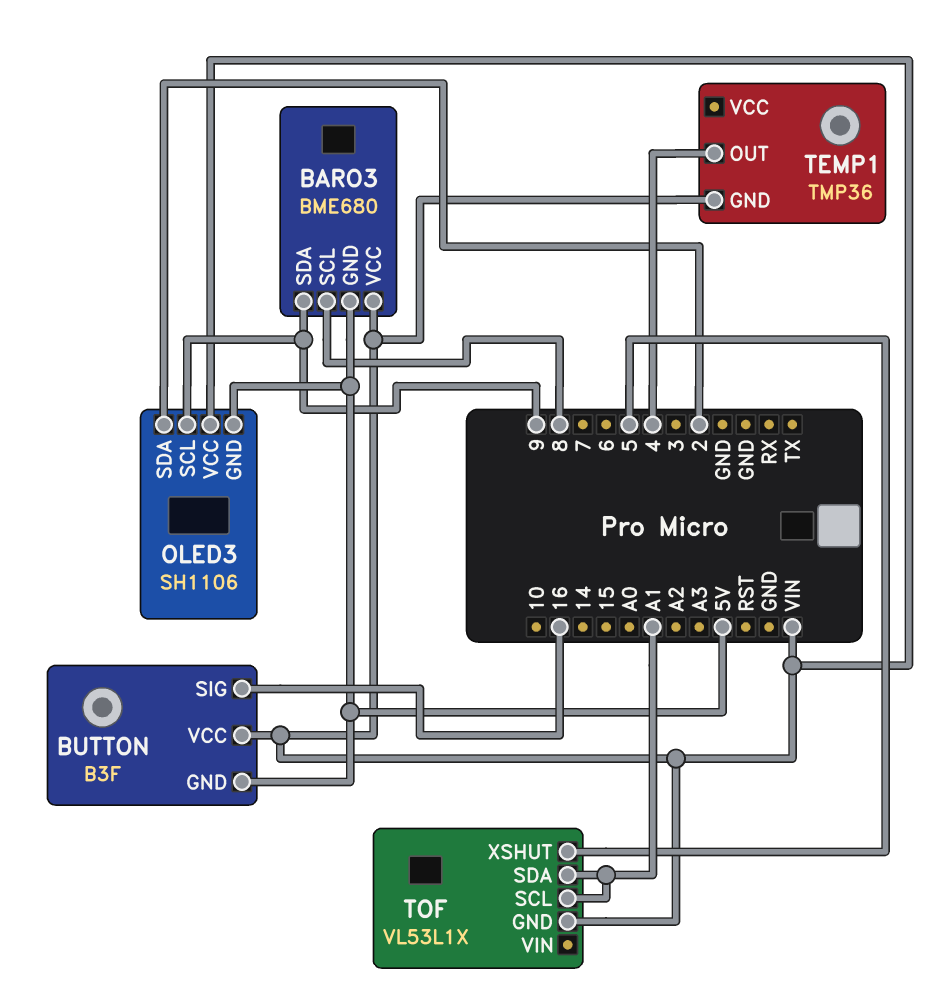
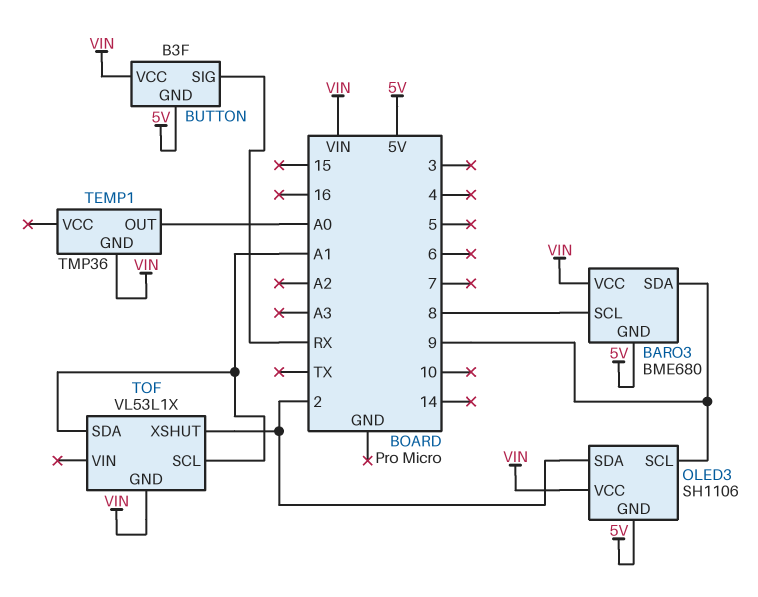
BUTTON pin SIG: 16 -> RX
TEMP1 pin OUT: 4 -> A0
TOF pin XSHUT: 5 -> 2

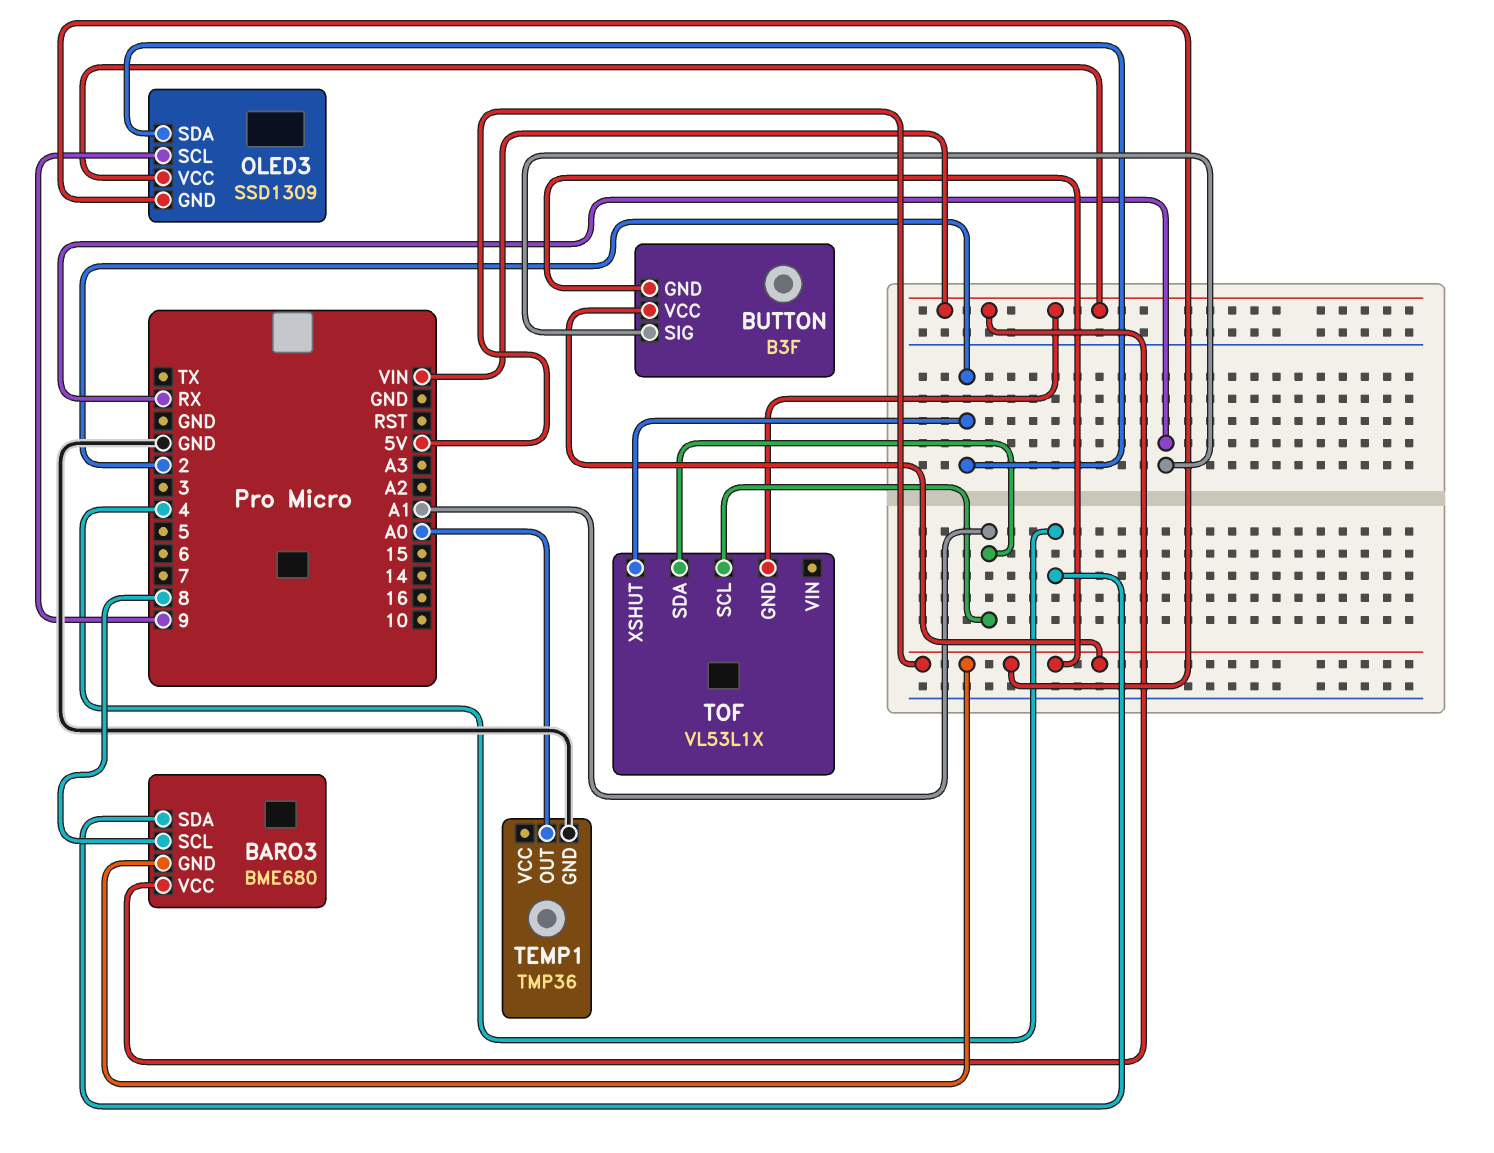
BARO3 pin SDA: 9 -> 4
BUTTON pin VCC: VIN -> 5V
OLED3: SH1106 -> SSD1309
TEMP1 pin GND: VIN -> GND

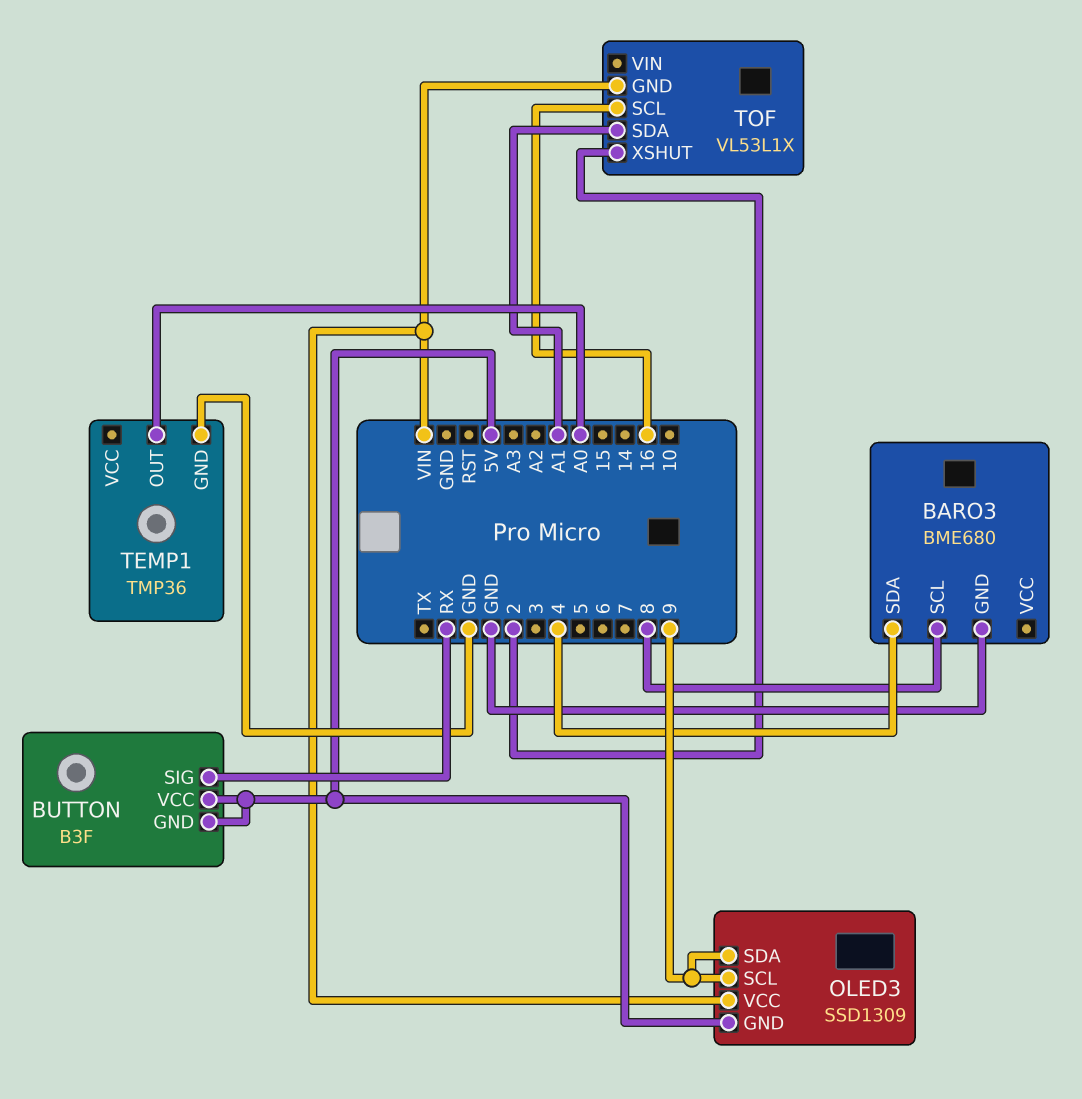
BARO3 pin GND: 5V -> GND
BARO3 pin VCC: VIN -> none
OLED3 pin SDA: 2 -> 9
TOF pin SCL: A1 -> 16

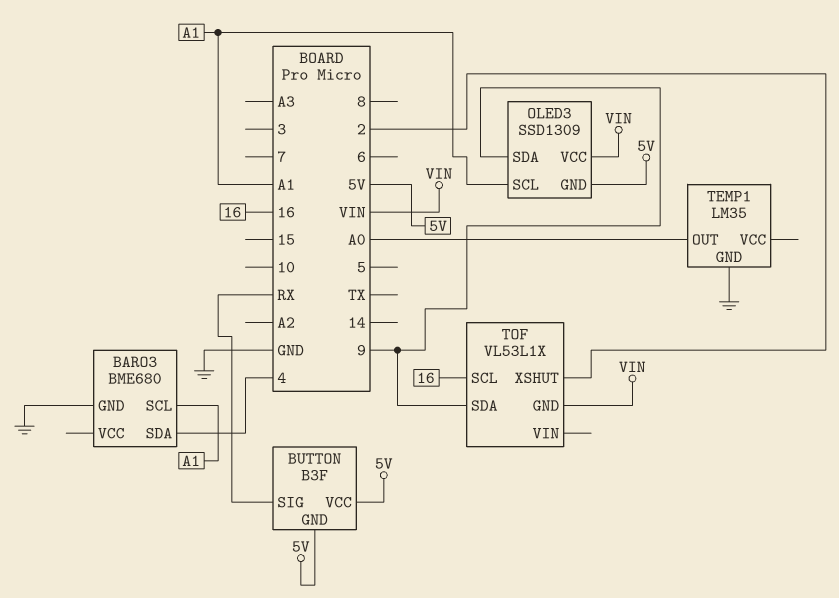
BARO3 pin SCL: 8 -> A1
OLED3 pin SCL: 9 -> A1
TEMP1: TMP36 -> LM35
TOF pin SDA: A1 -> 9

